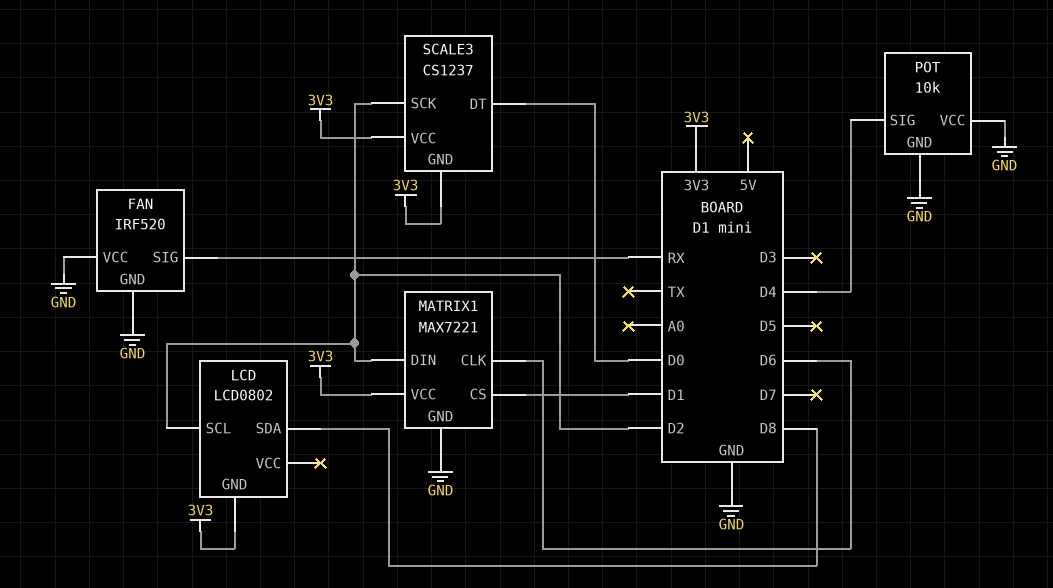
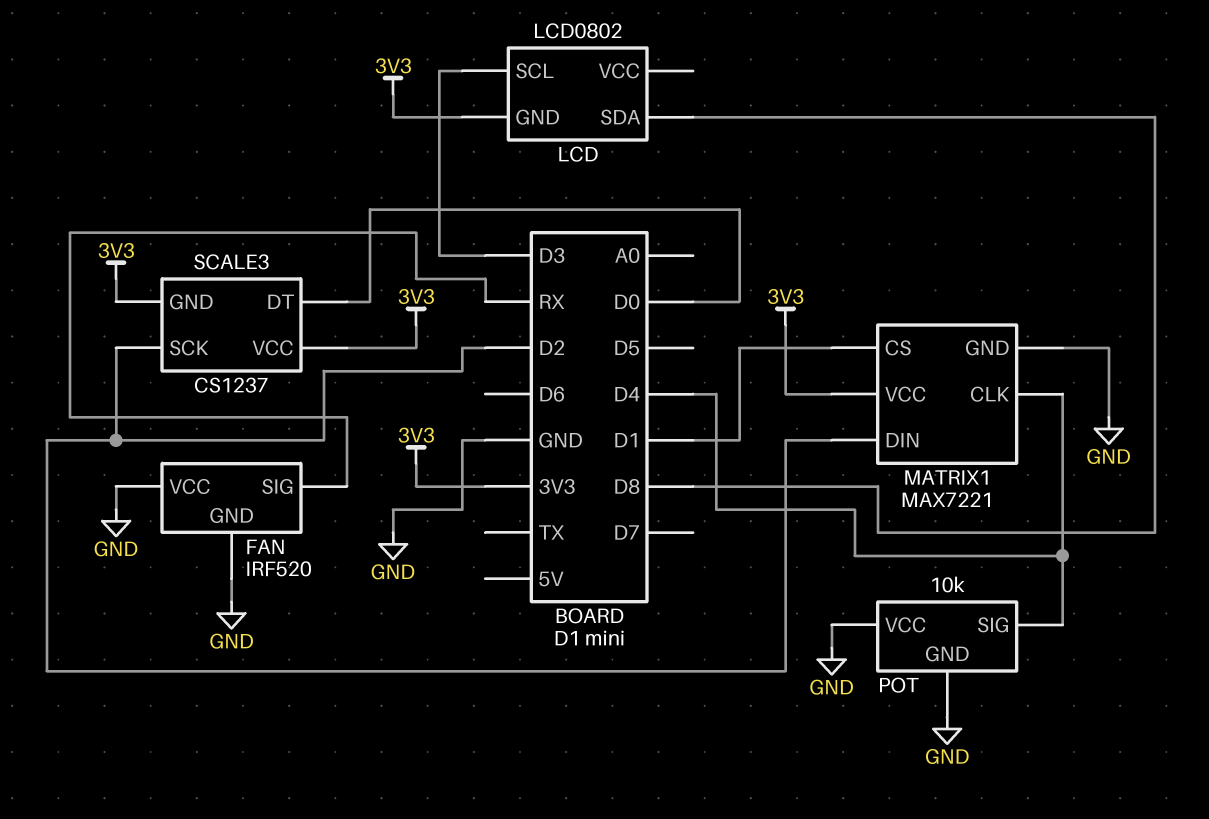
LCD pin SCL: D2 -> D3
MATRIX1 pin CLK: D6 -> D4

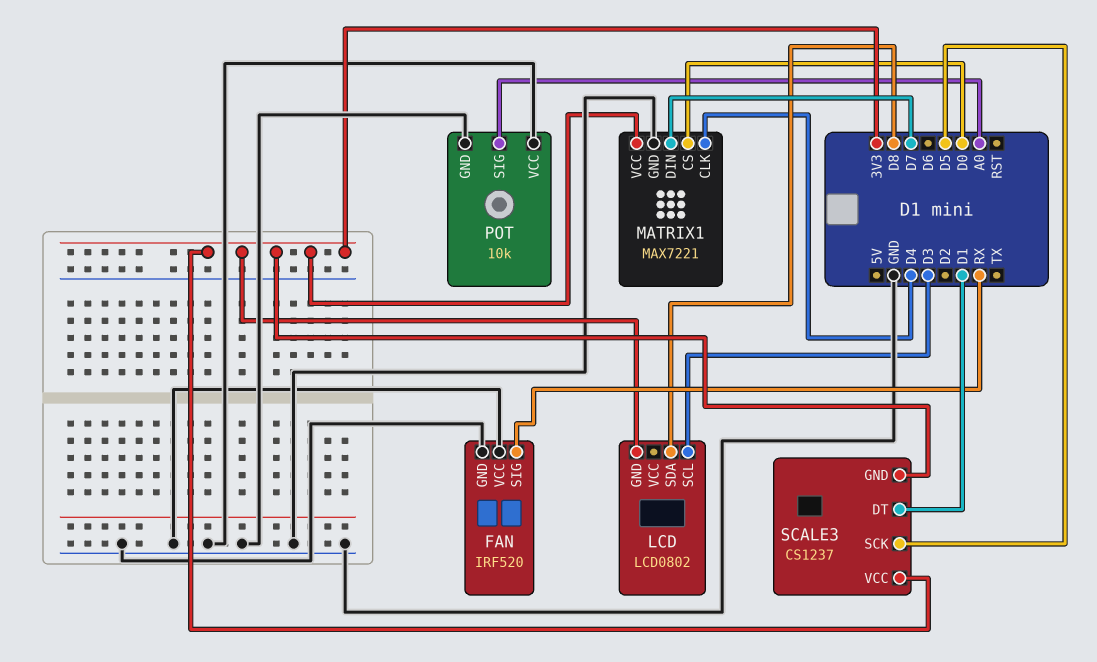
MATRIX1 pin CS: D1 -> D0
MATRIX1 pin DIN: D2 -> D7
POT pin SIG: D4 -> A0
SCALE3 pin DT: D0 -> D1
SCALE3 pin SCK: D2 -> D5

